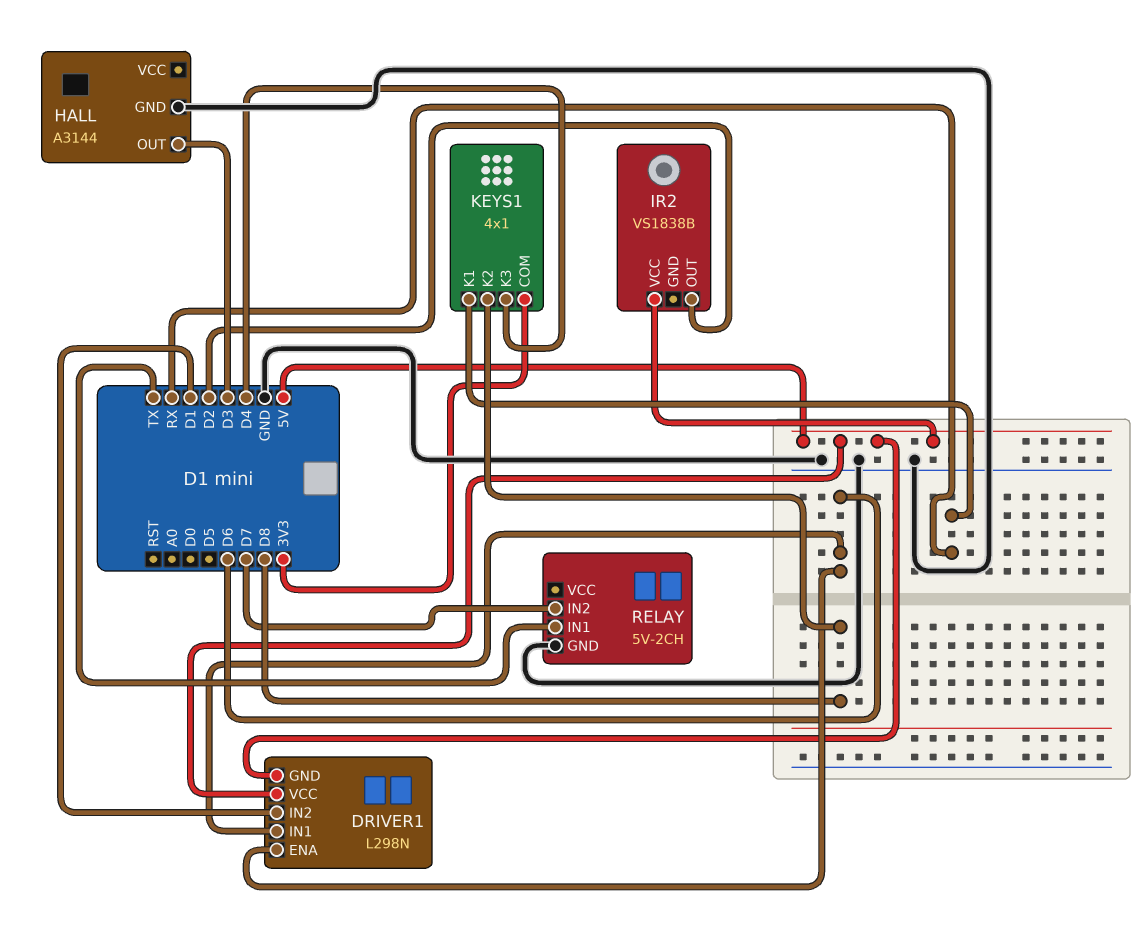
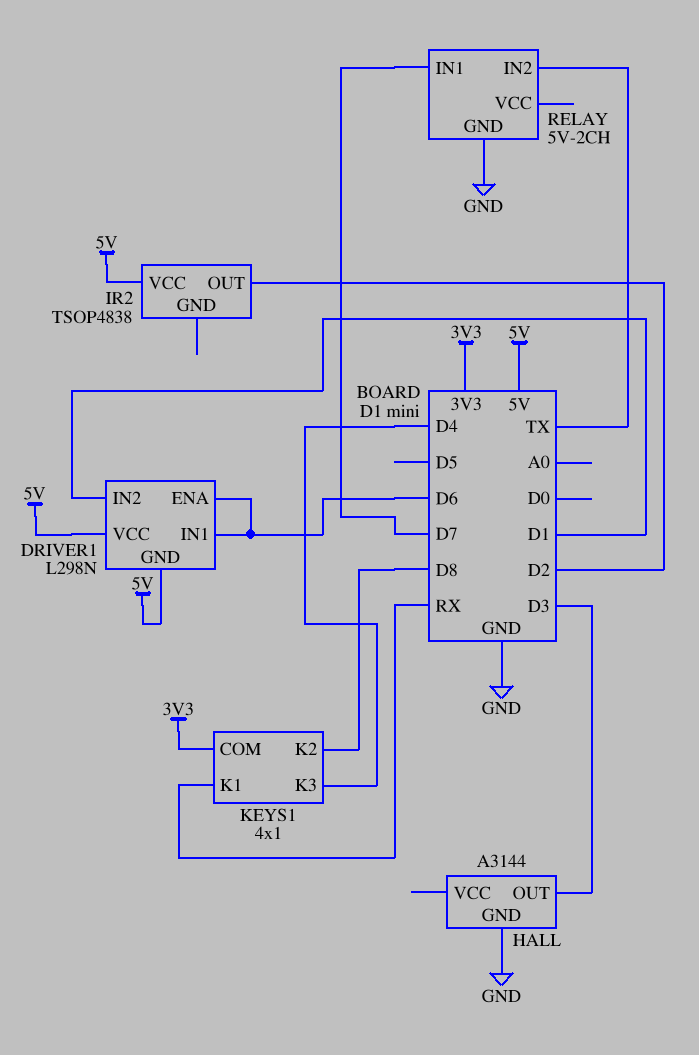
IR2: VS1838B -> TSOP4838
RELAY pin IN1: TX -> D7
RELAY pin IN2: D7 -> TX

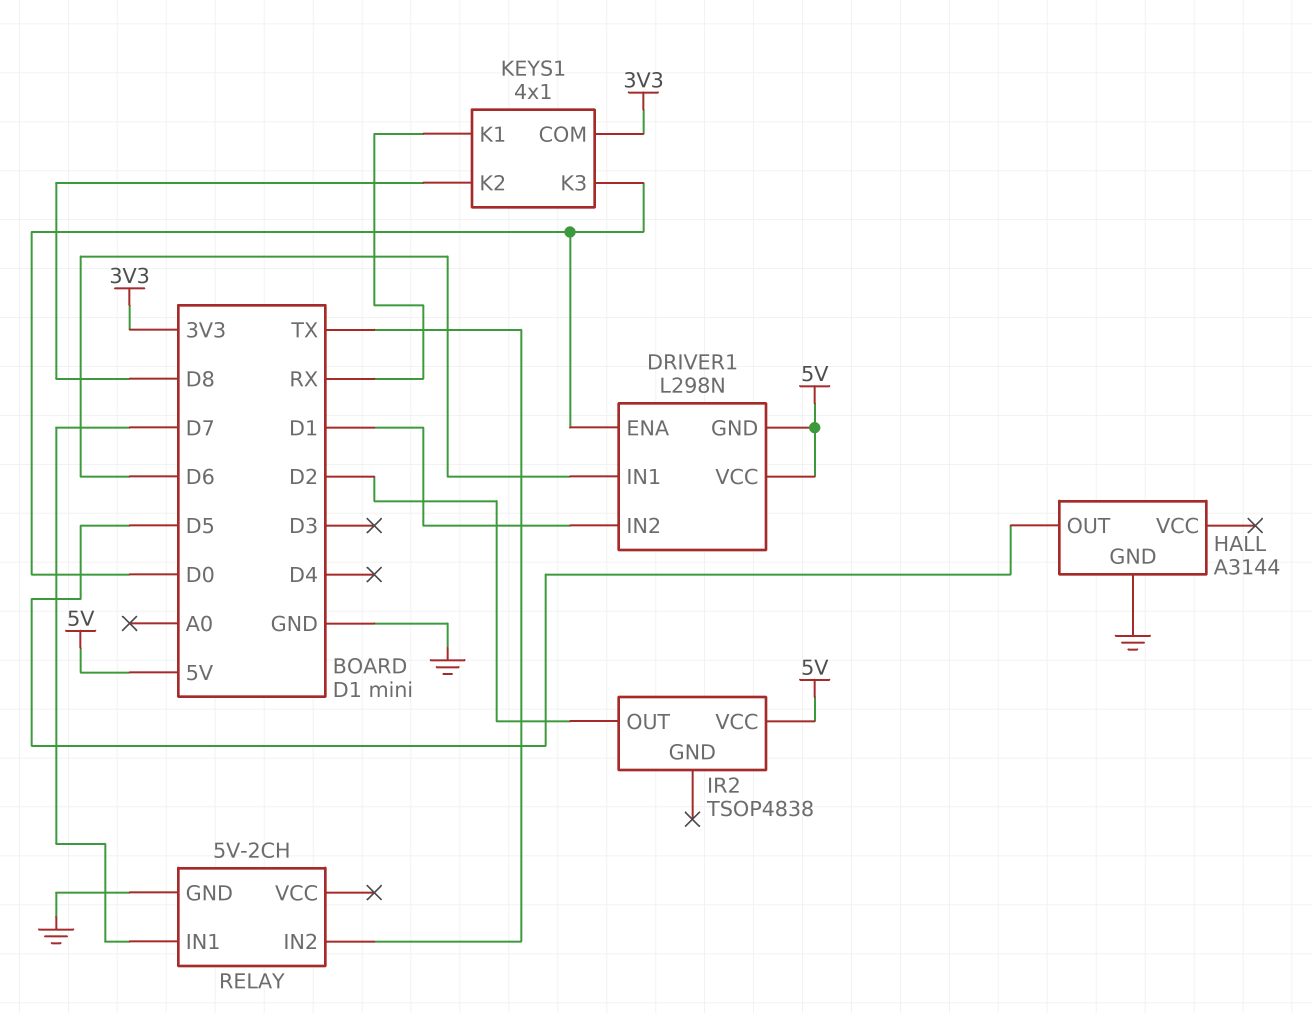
DRIVER1 pin ENA: D6 -> D0
HALL pin OUT: D3 -> D5
KEYS1 pin K3: D4 -> D0

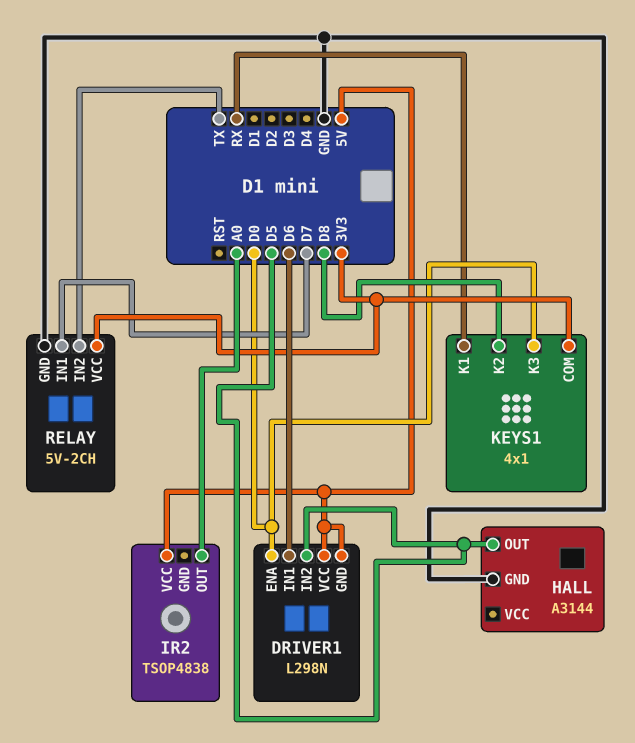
DRIVER1 pin IN2: D1 -> D5
IR2 pin OUT: D2 -> A0
RELAY pin VCC: none -> 3V3

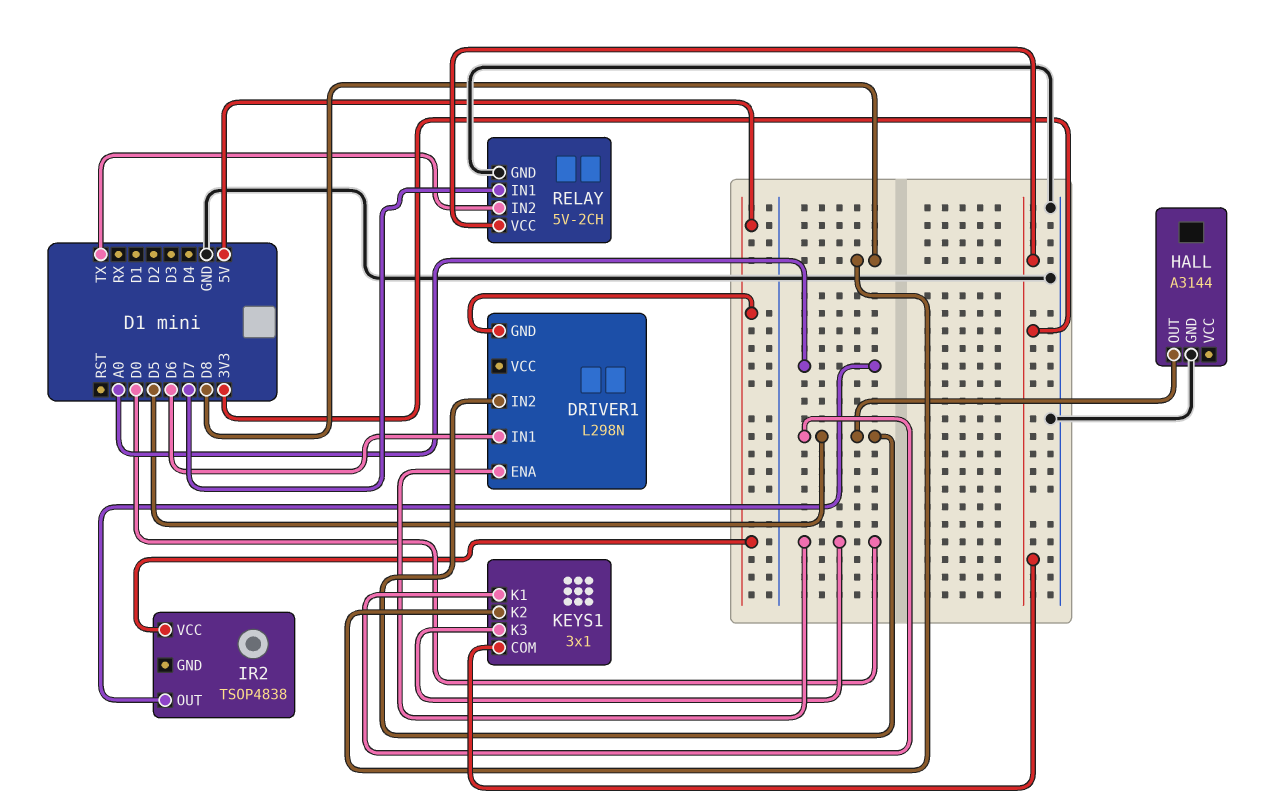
DRIVER1 pin VCC: 5V -> none
KEYS1: 4x1 -> 3x1
KEYS1 pin K1: RX -> D5

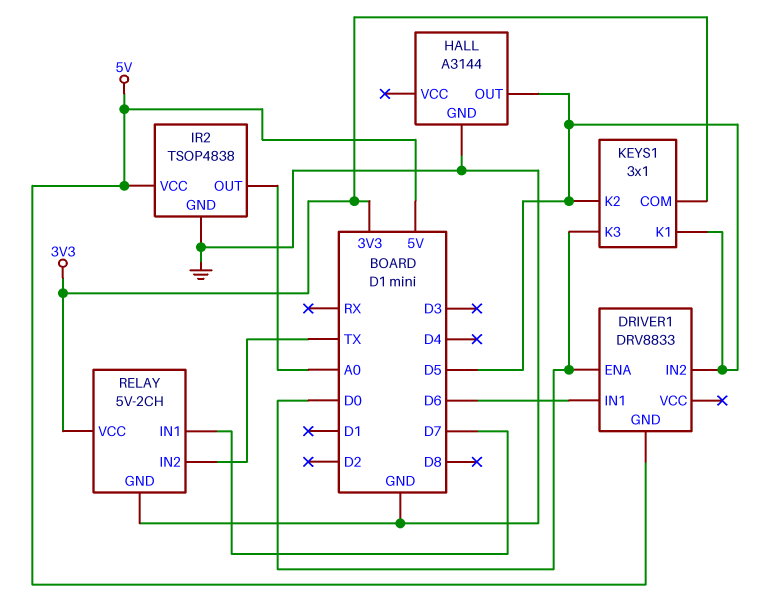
DRIVER1: L298N -> DRV8833
IR2 pin GND: none -> GND
KEYS1 pin K2: D8 -> D5

